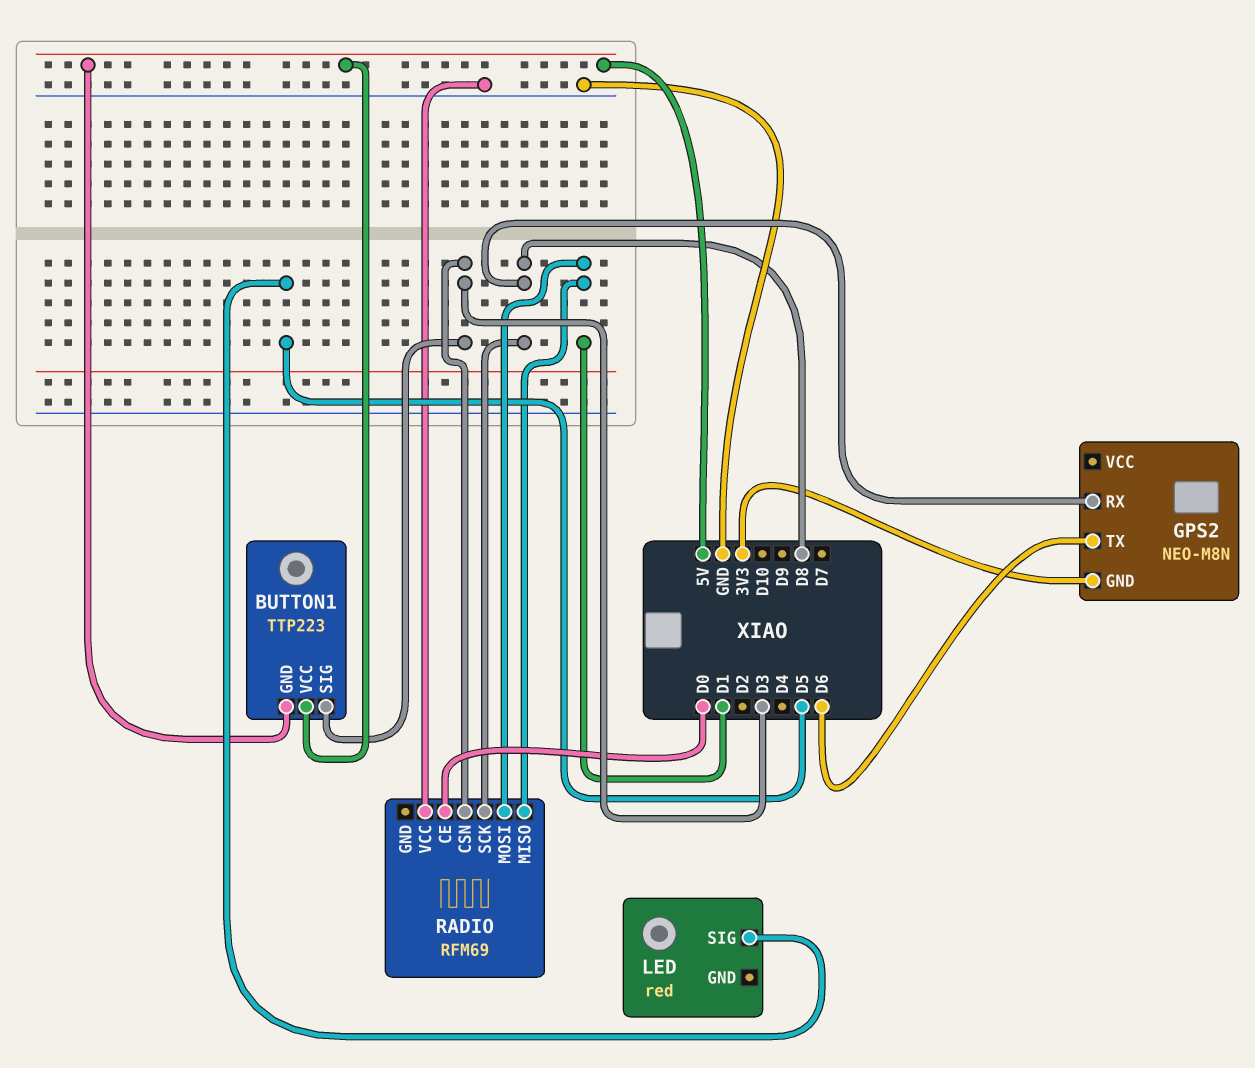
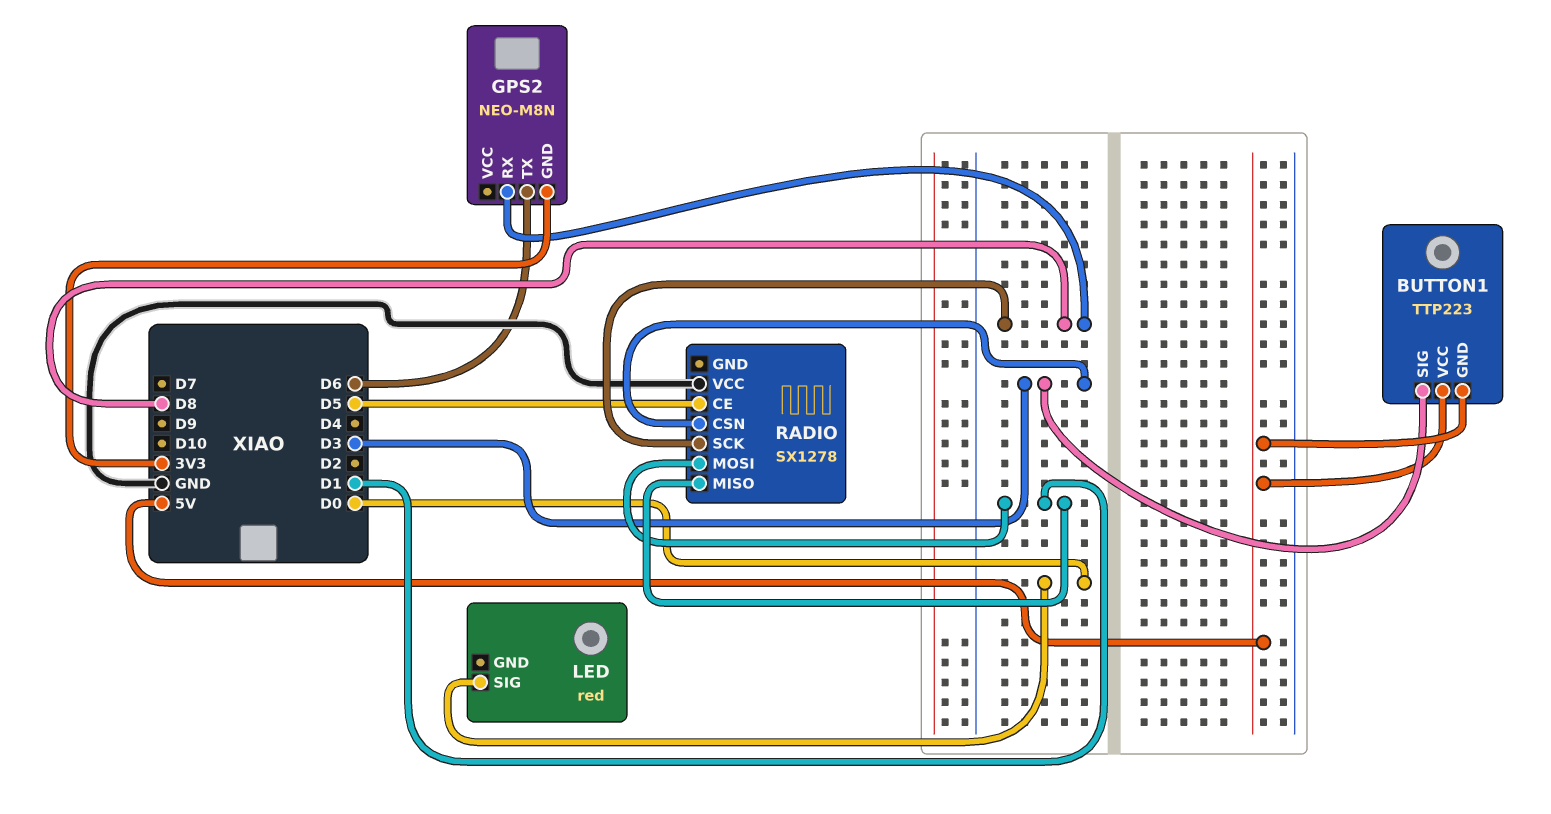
LED pin SIG: D5 -> D0
RADIO: RFM69 -> SX1278
RADIO pin CE: D0 -> D5

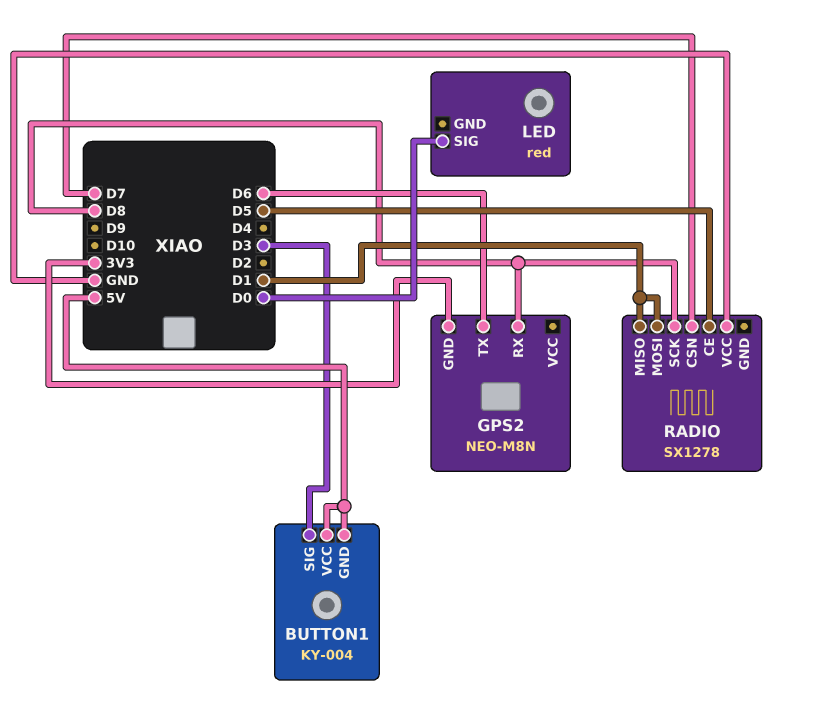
BUTTON1: TTP223 -> KY-004
RADIO pin CSN: D3 -> D7

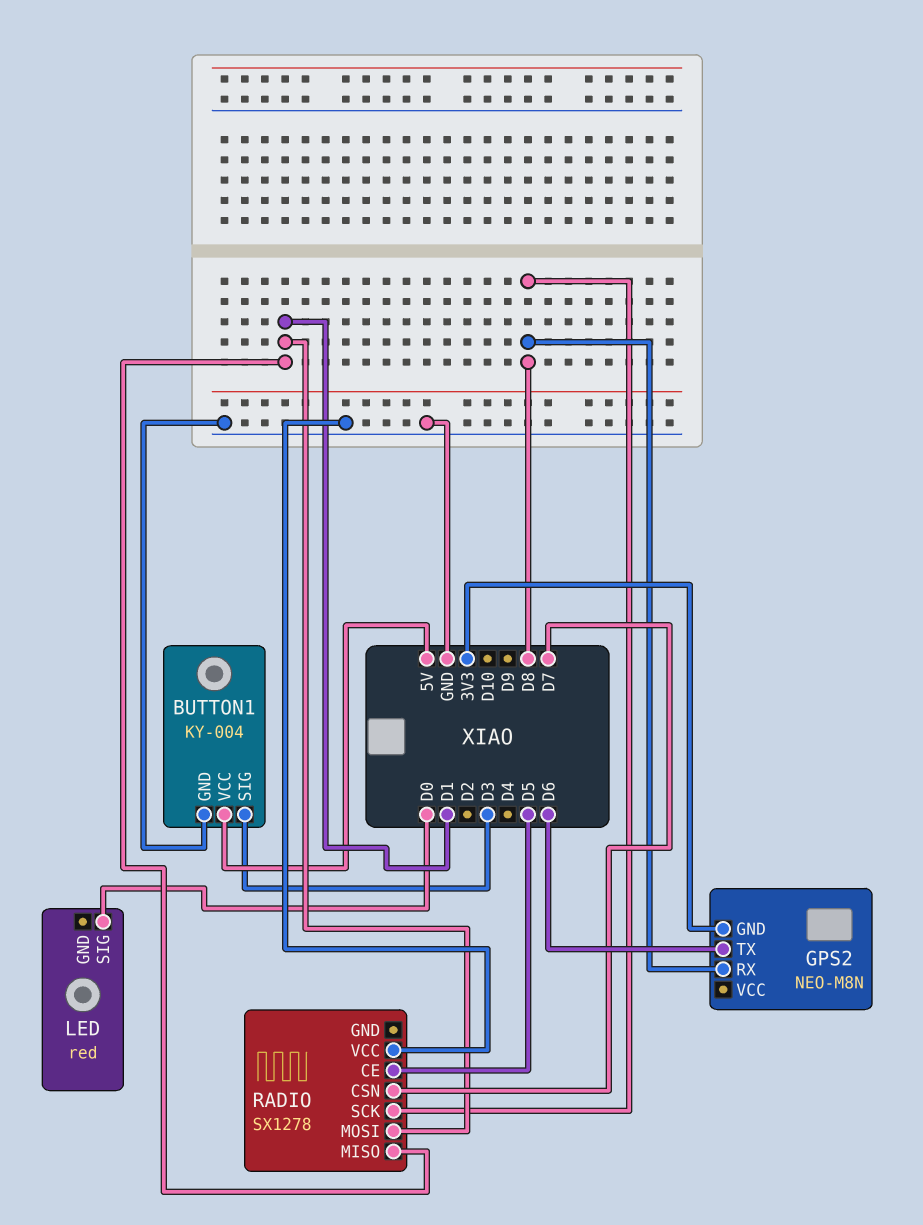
BUTTON1 pin GND: 5V -> GND

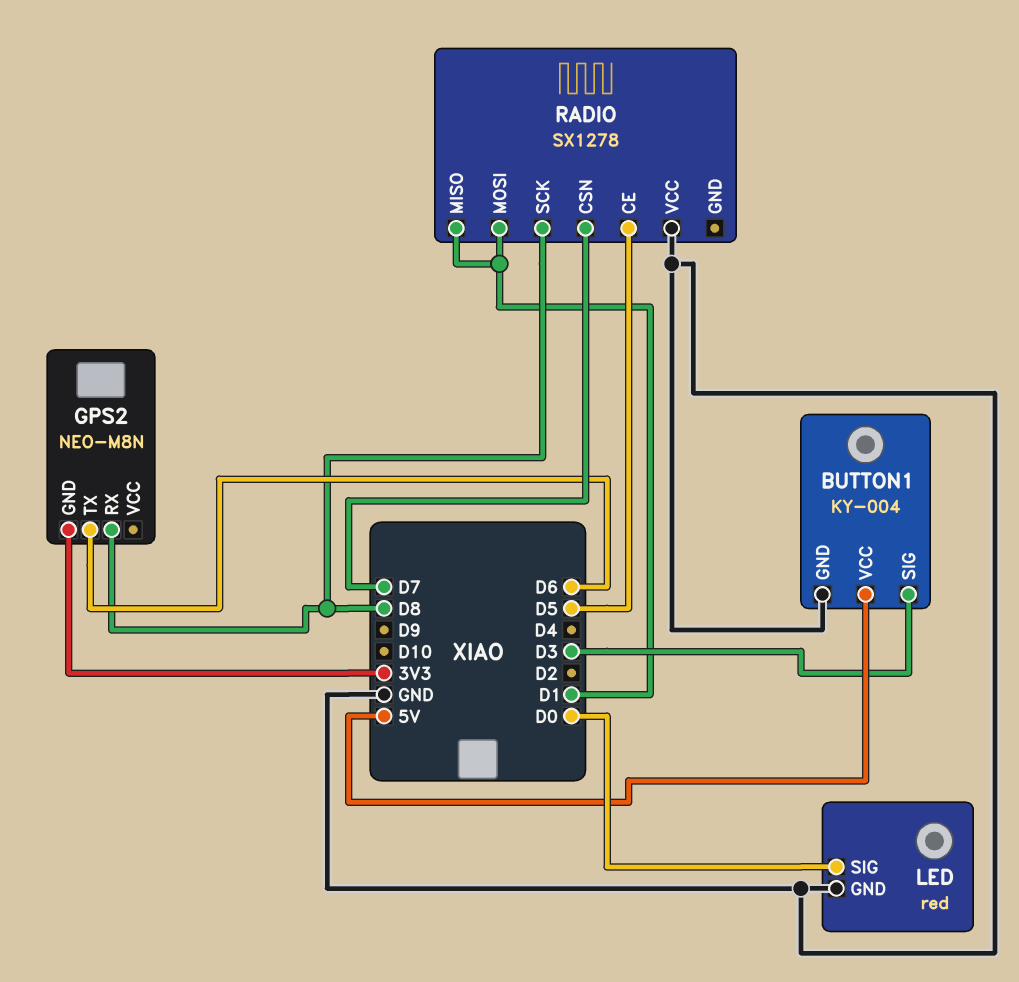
LED pin GND: none -> GND

